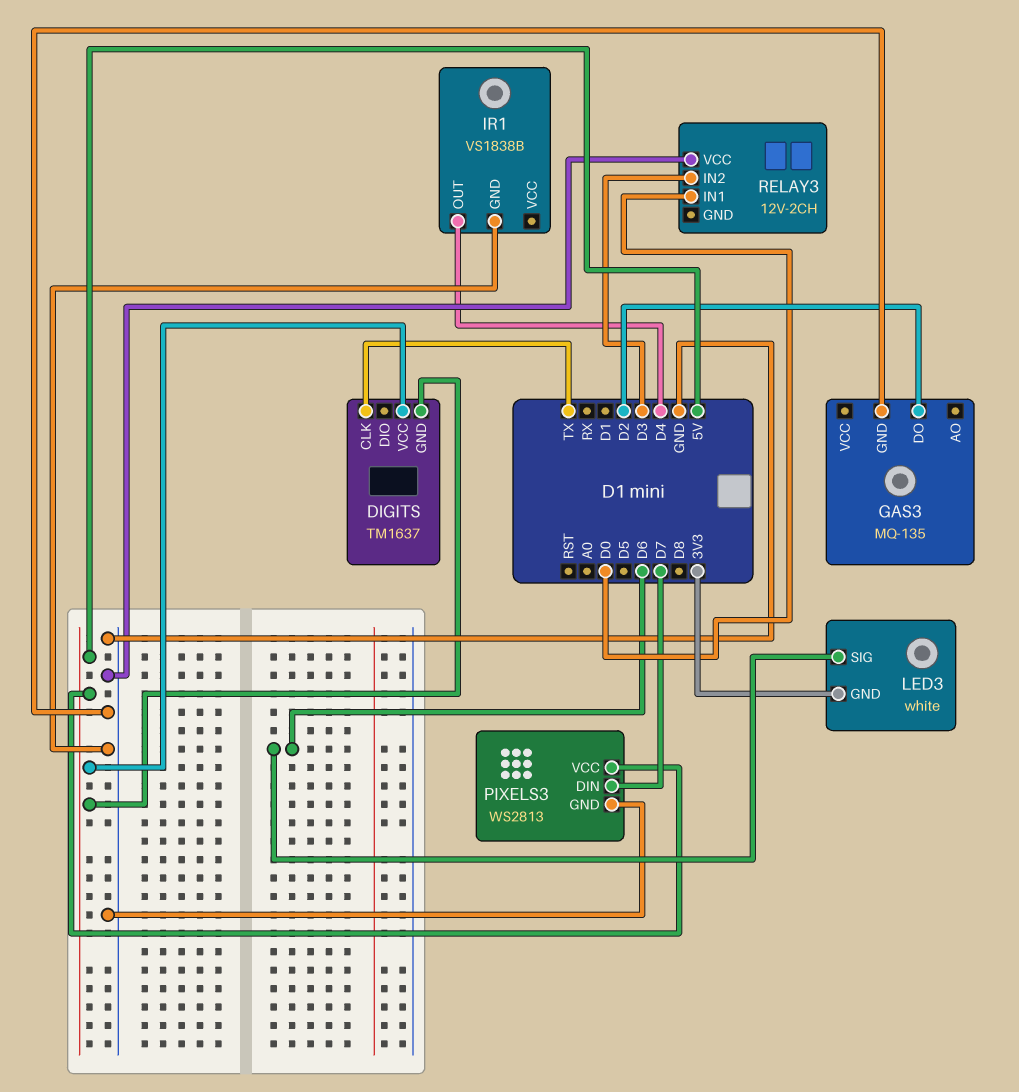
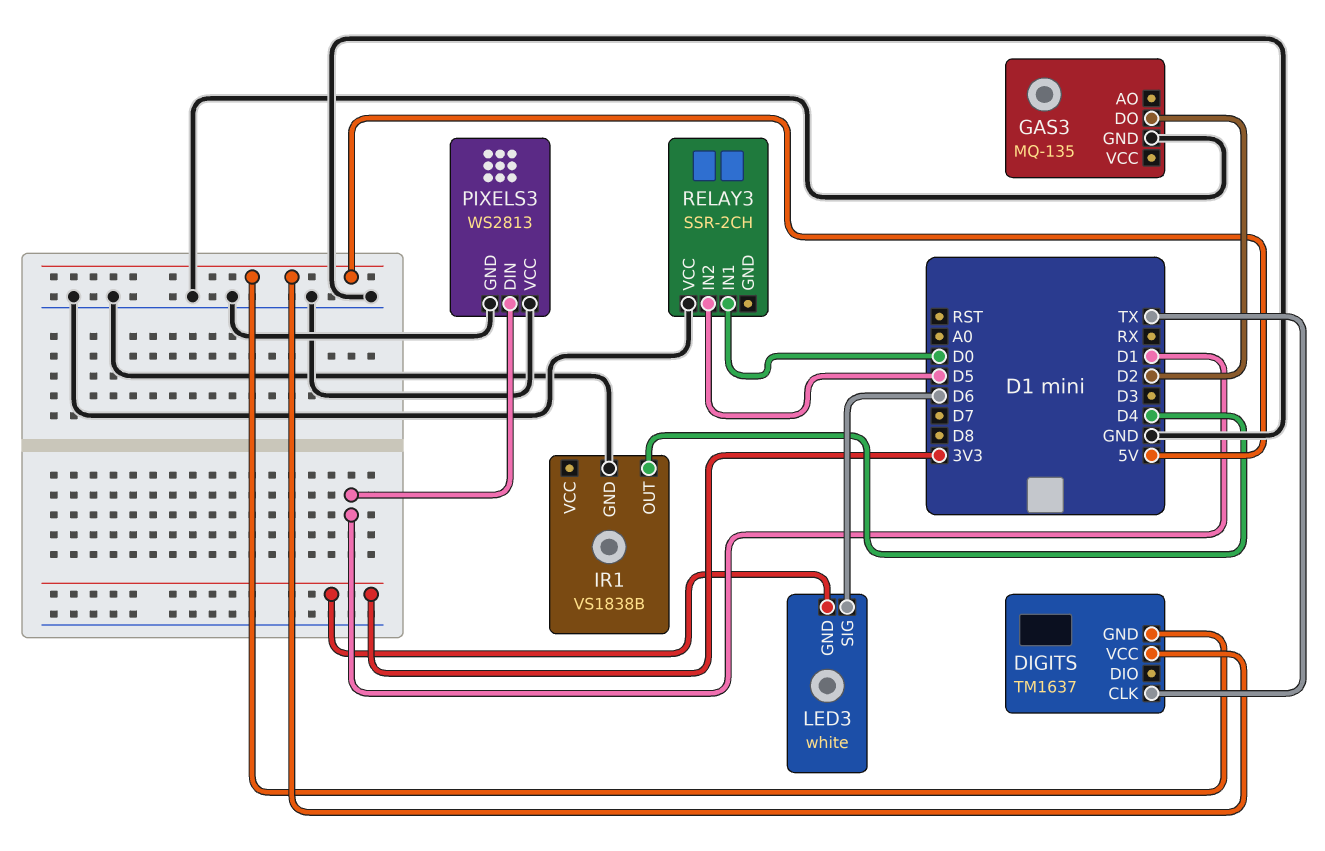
PIXELS3 pin DIN: D7 -> D1
PIXELS3 pin VCC: 5V -> GND
RELAY3: 12V-2CH -> SSR-2CH
RELAY3 pin IN2: D3 -> D5

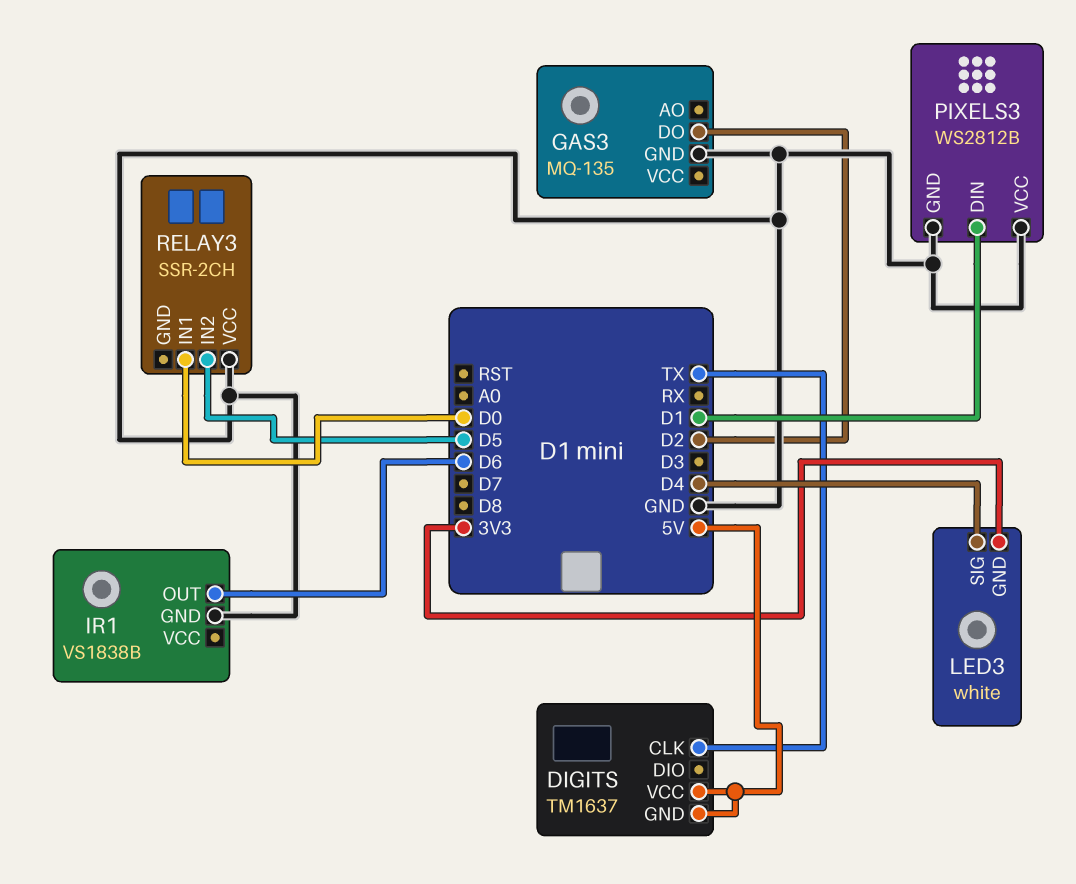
IR1 pin OUT: D4 -> D6
LED3 pin SIG: D6 -> D4
PIXELS3: WS2813 -> WS2812B

